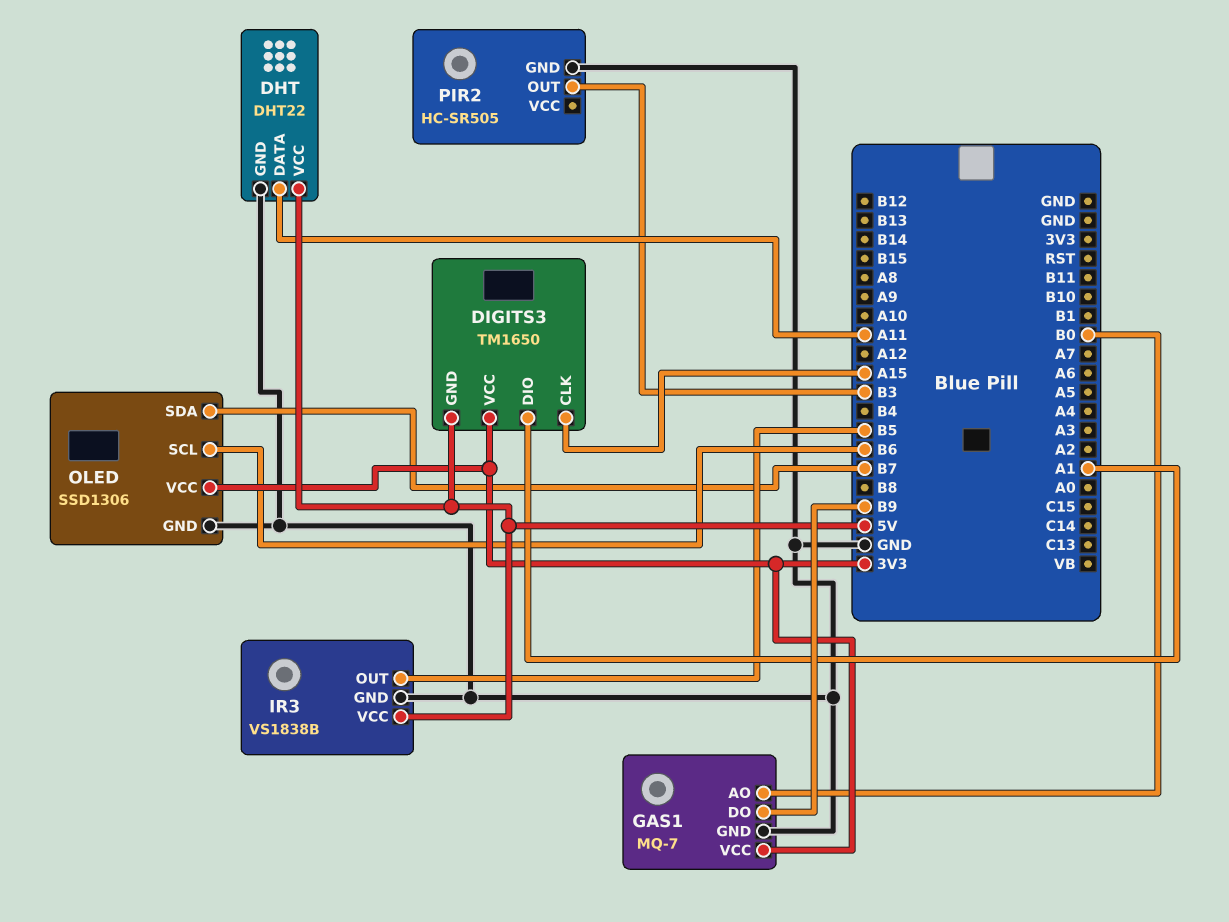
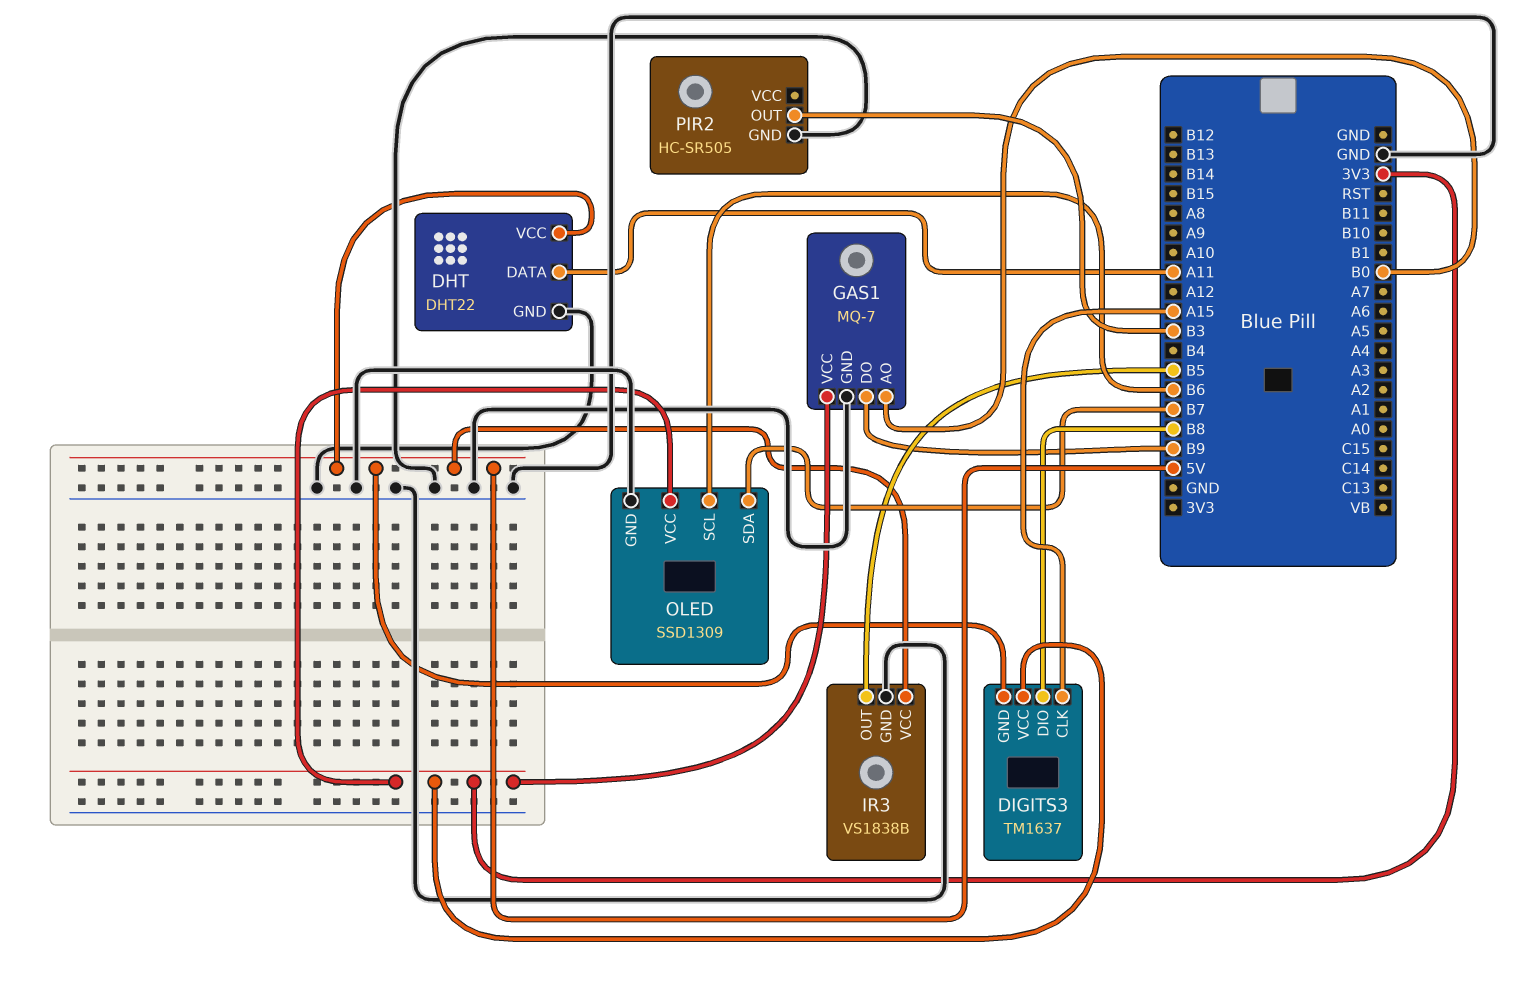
DIGITS3: TM1650 -> TM1637
DIGITS3 pin DIO: A1 -> B8
OLED: SSD1306 -> SSD1309

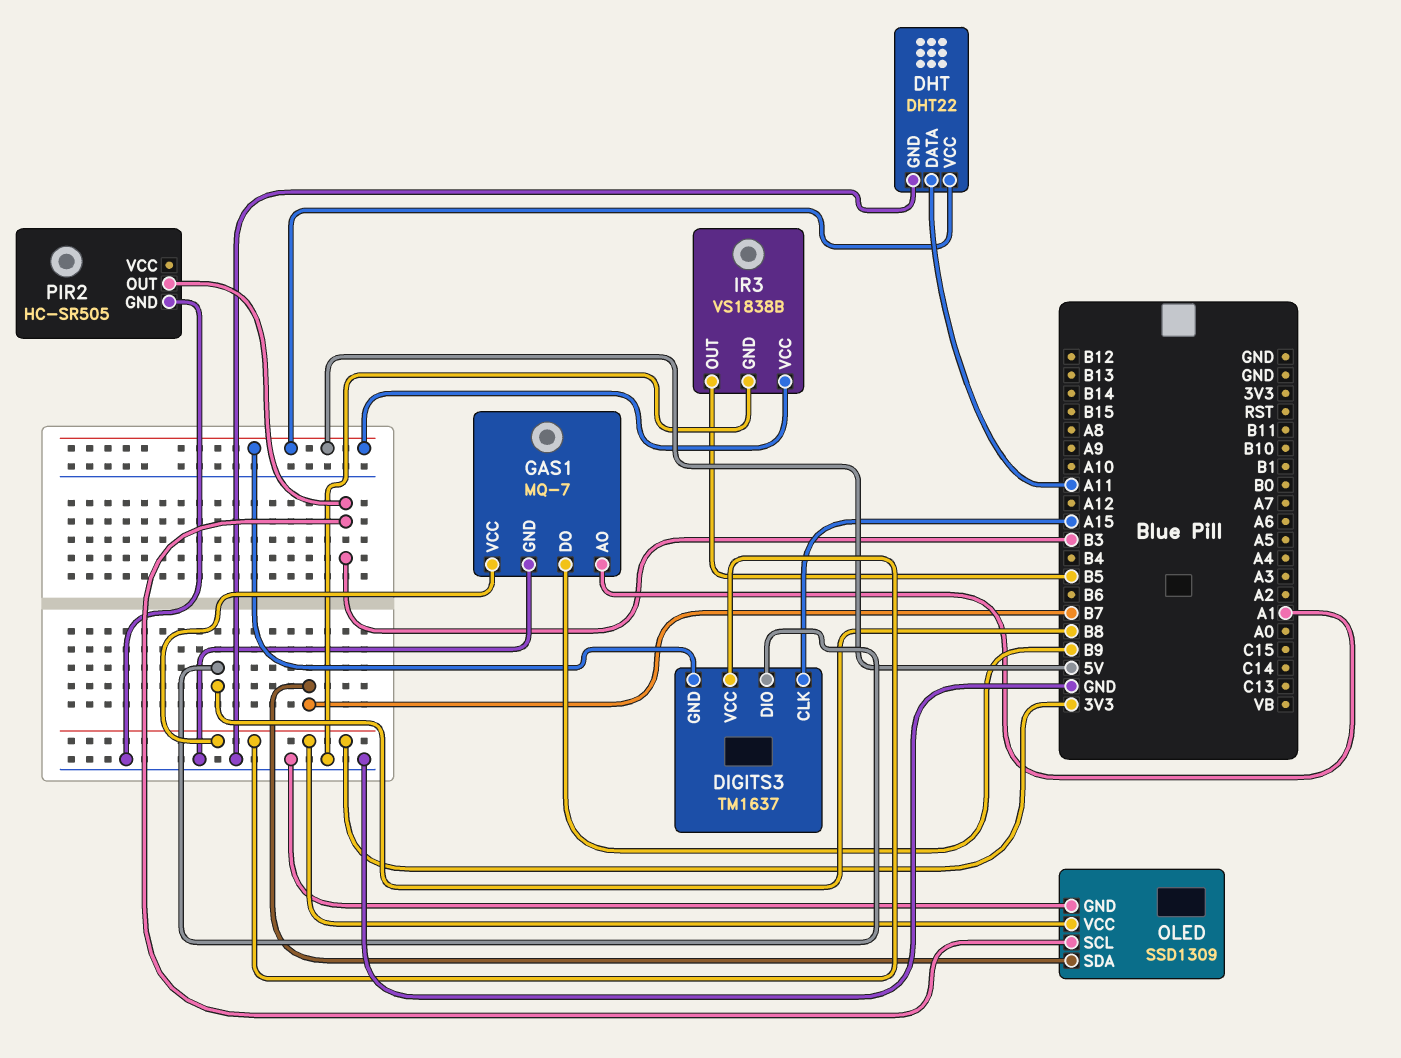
GAS1 pin AO: B0 -> A1
OLED pin SCL: B6 -> B3

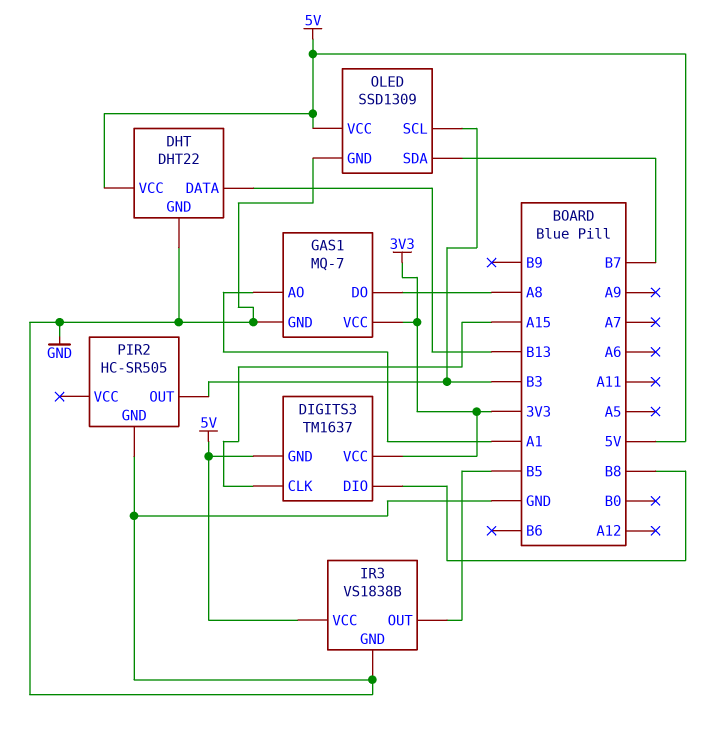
DHT pin DATA: A11 -> B13
GAS1 pin DO: B9 -> A8
OLED pin VCC: 3V3 -> 5V

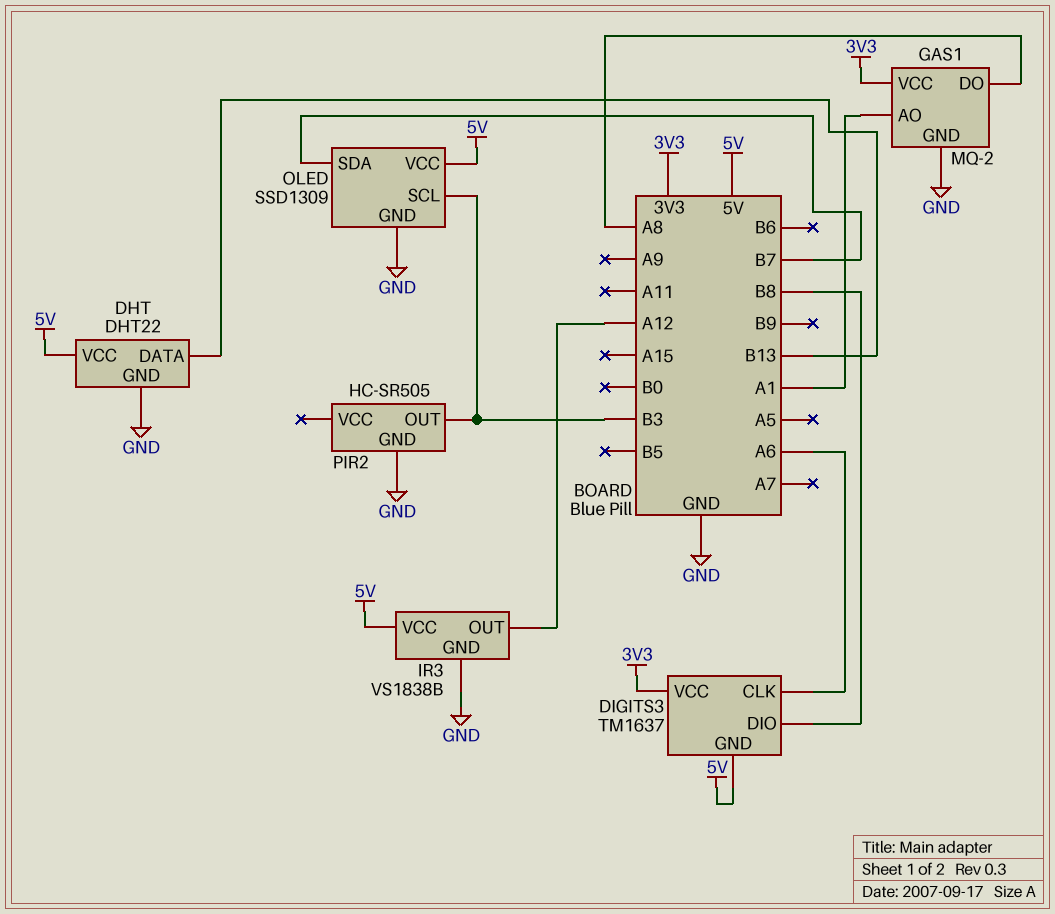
DIGITS3 pin CLK: A15 -> A6
GAS1: MQ-7 -> MQ-2
IR3 pin OUT: B5 -> A12

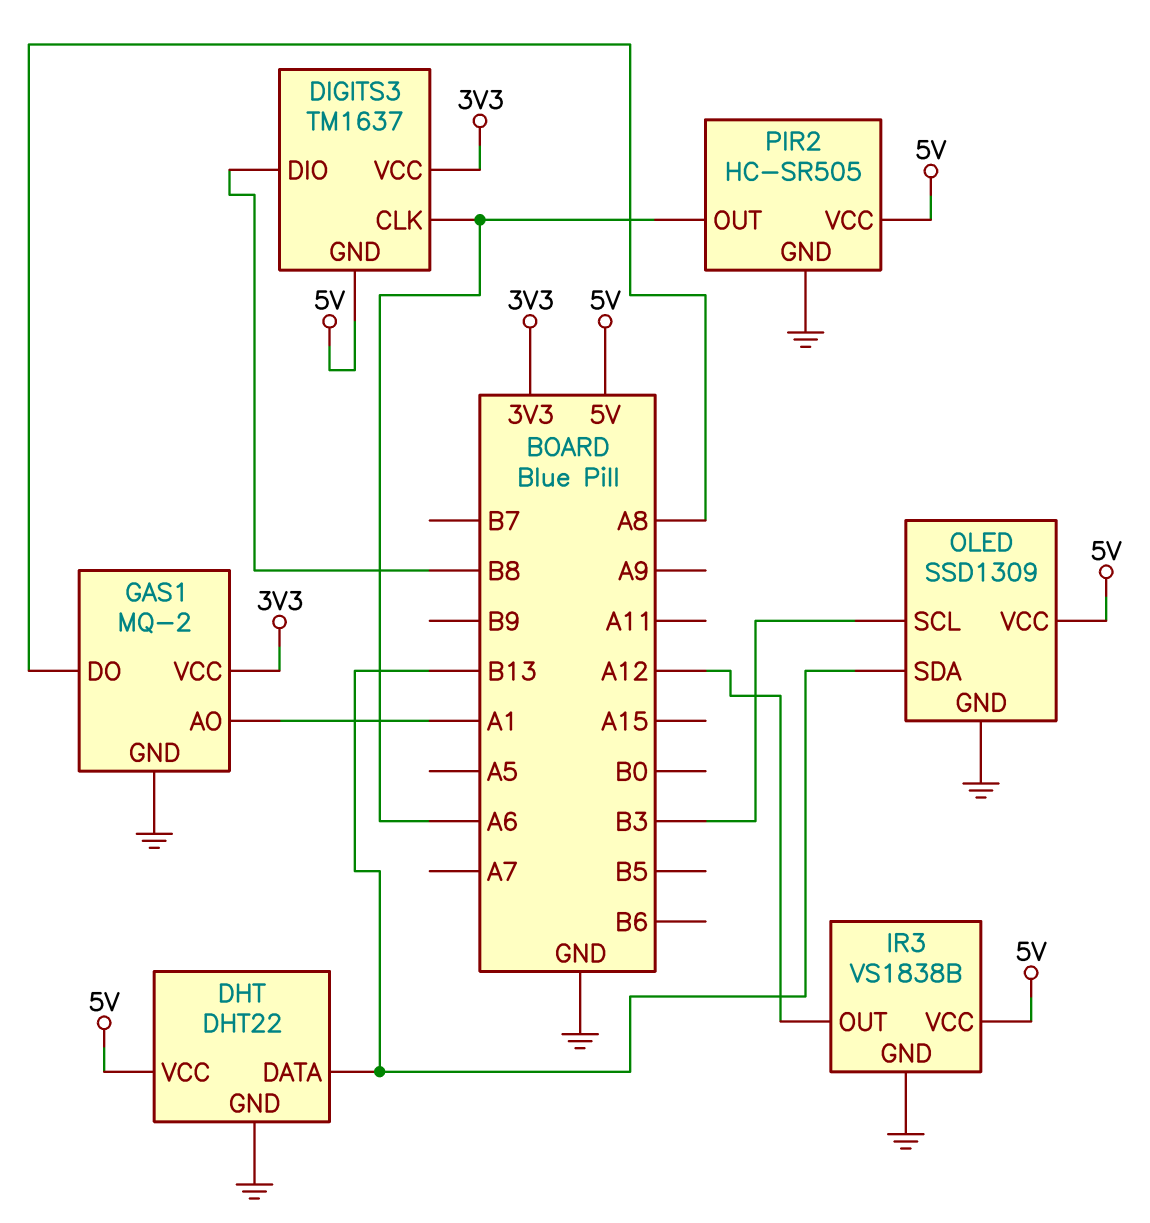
OLED pin SDA: B7 -> B13
PIR2 pin OUT: B3 -> A6
PIR2 pin VCC: none -> 5V

